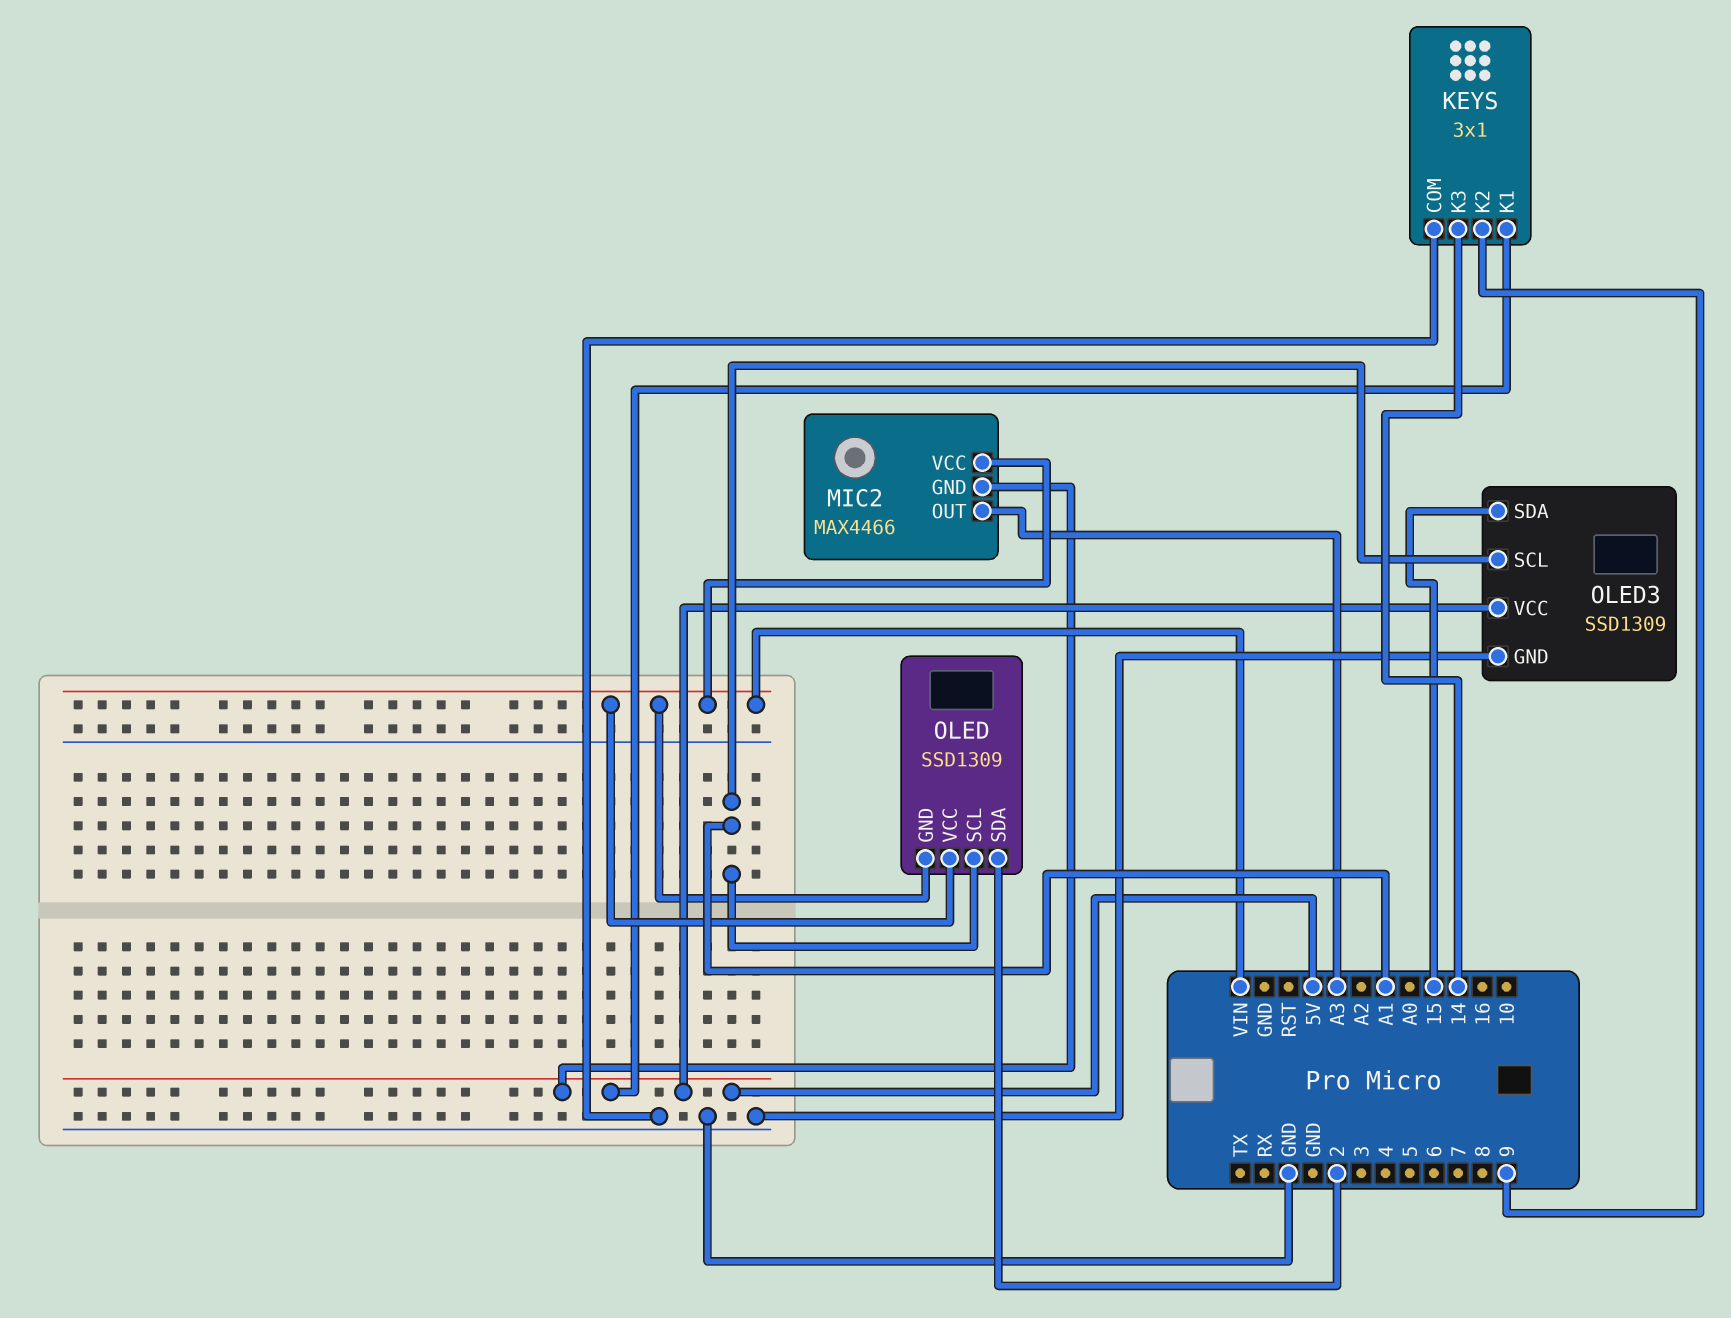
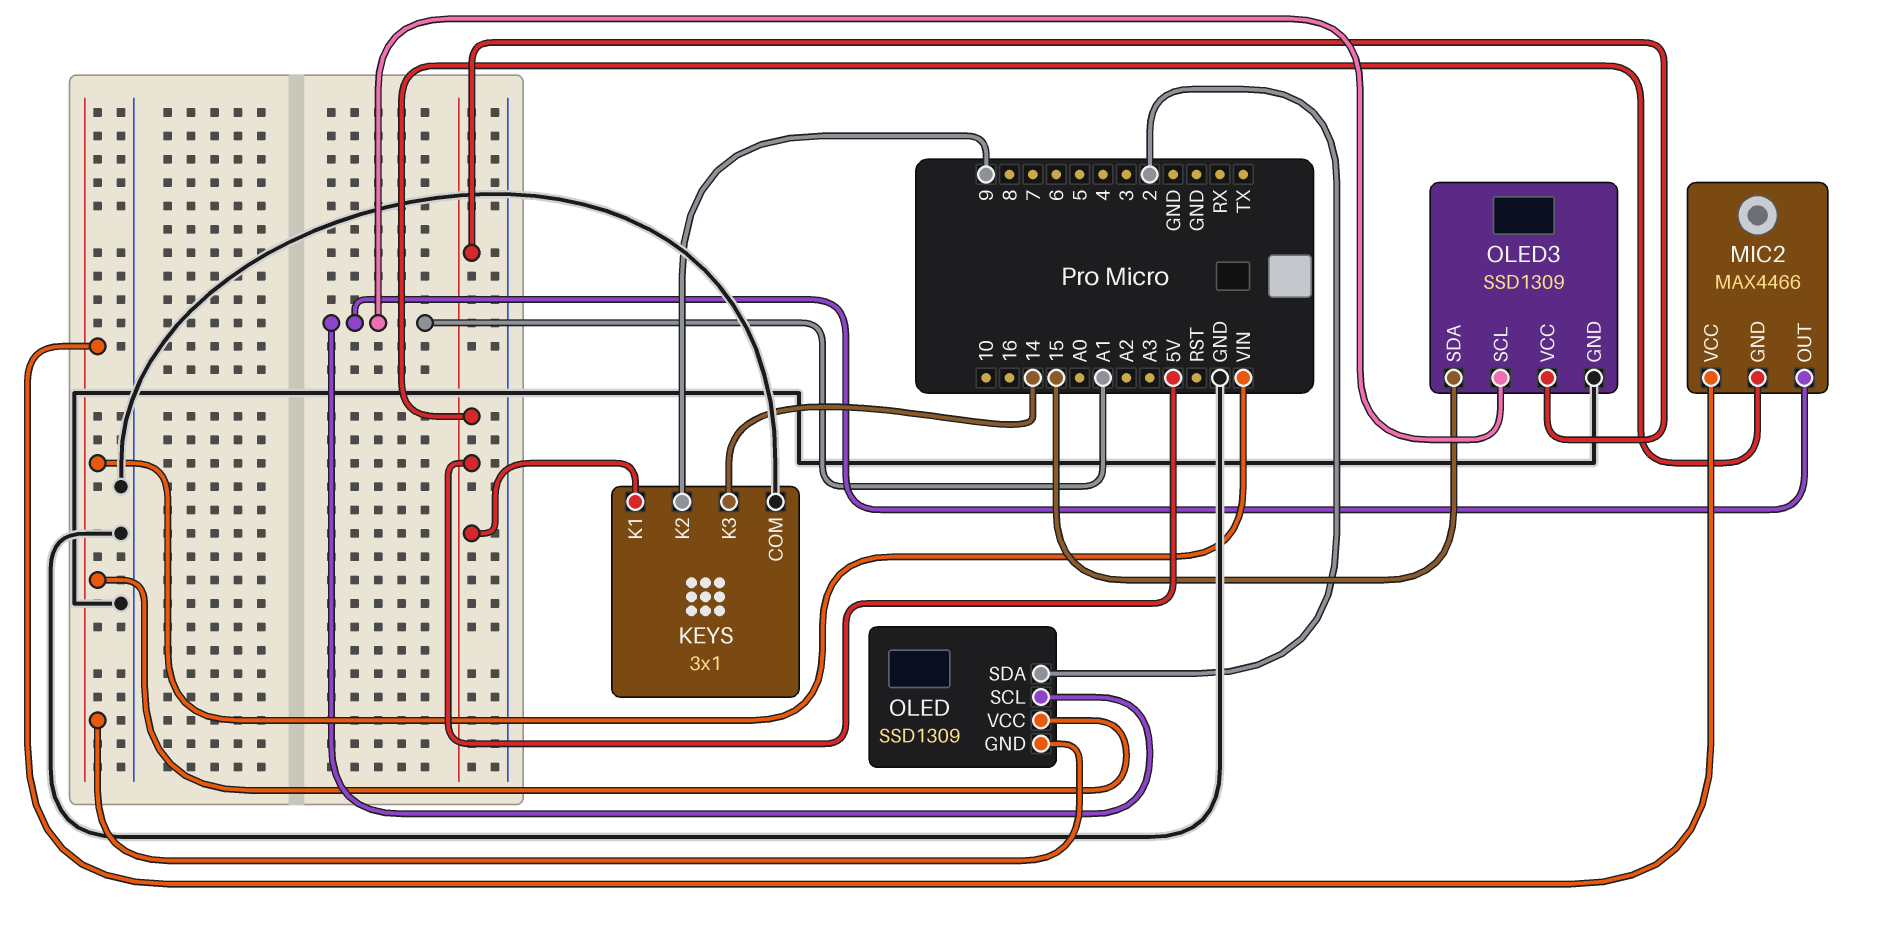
MIC2 pin OUT: A3 -> A1

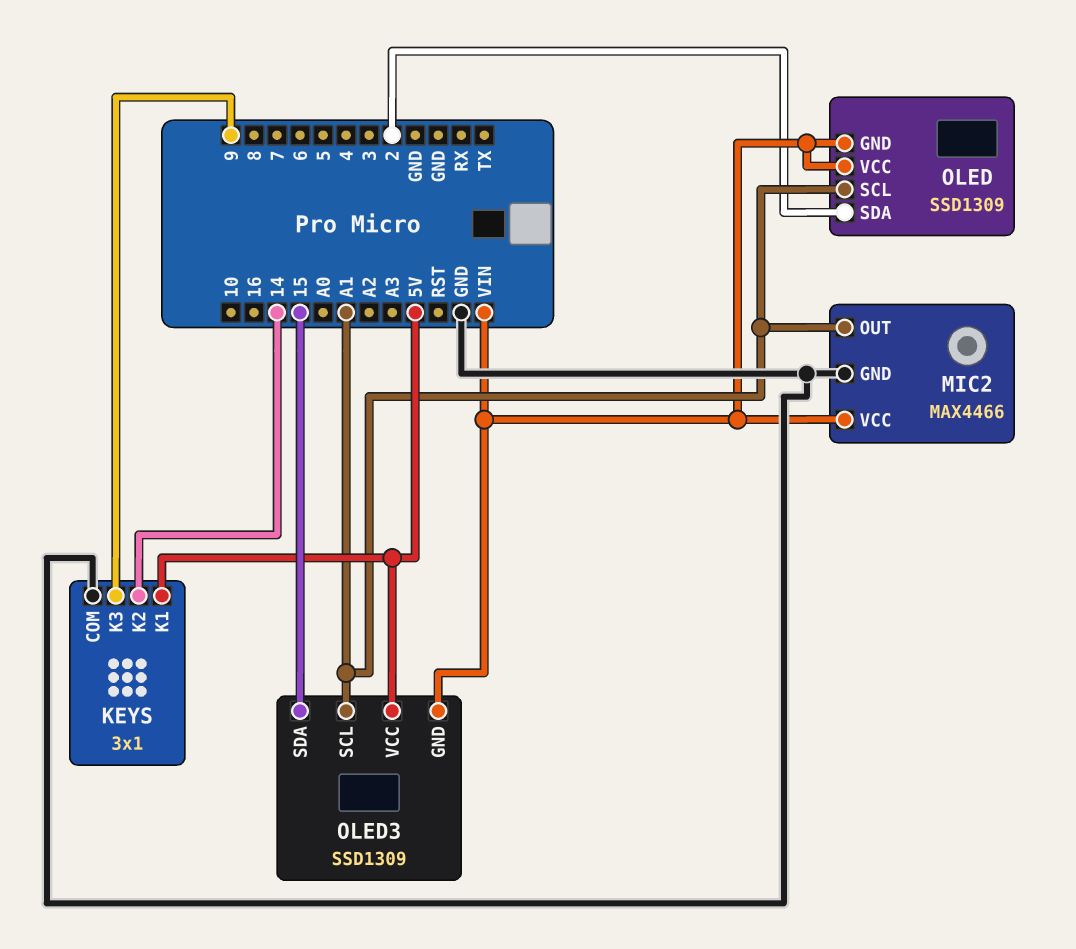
KEYS pin K2: 9 -> 14
KEYS pin K3: 14 -> 9
MIC2 pin GND: 5V -> GND
OLED3 pin GND: GND -> VIN

